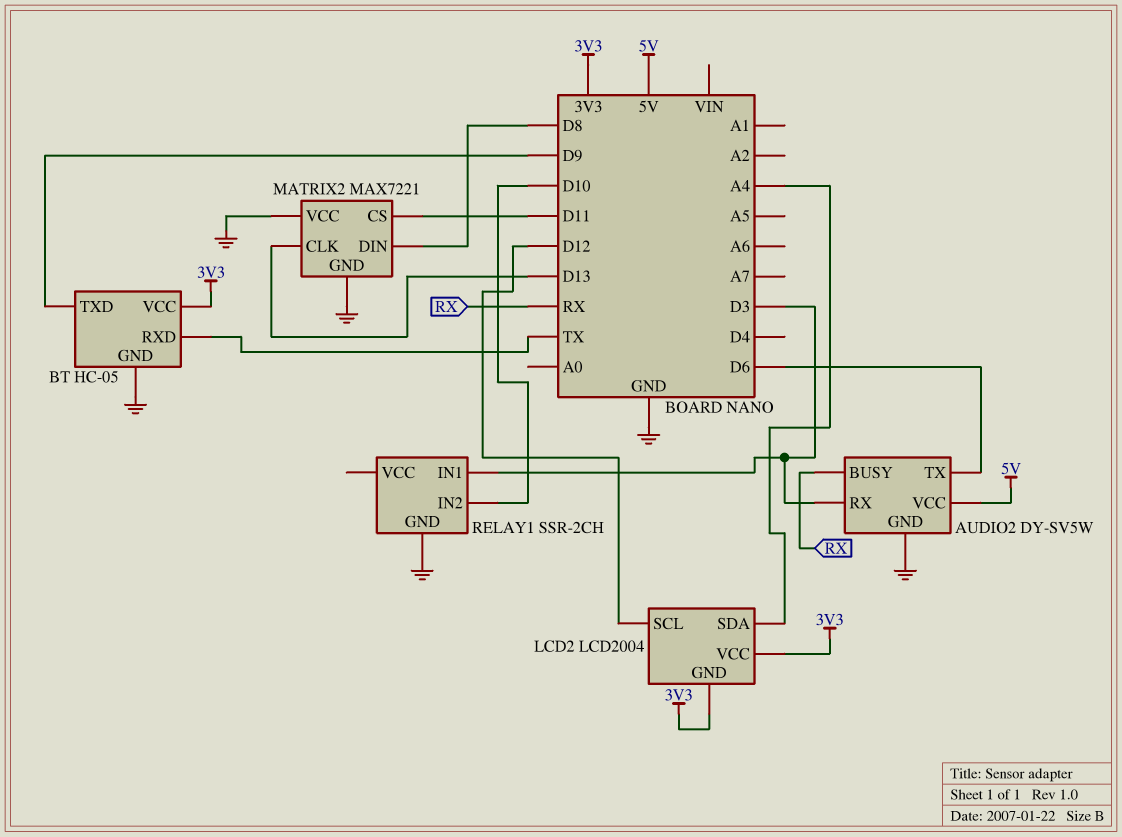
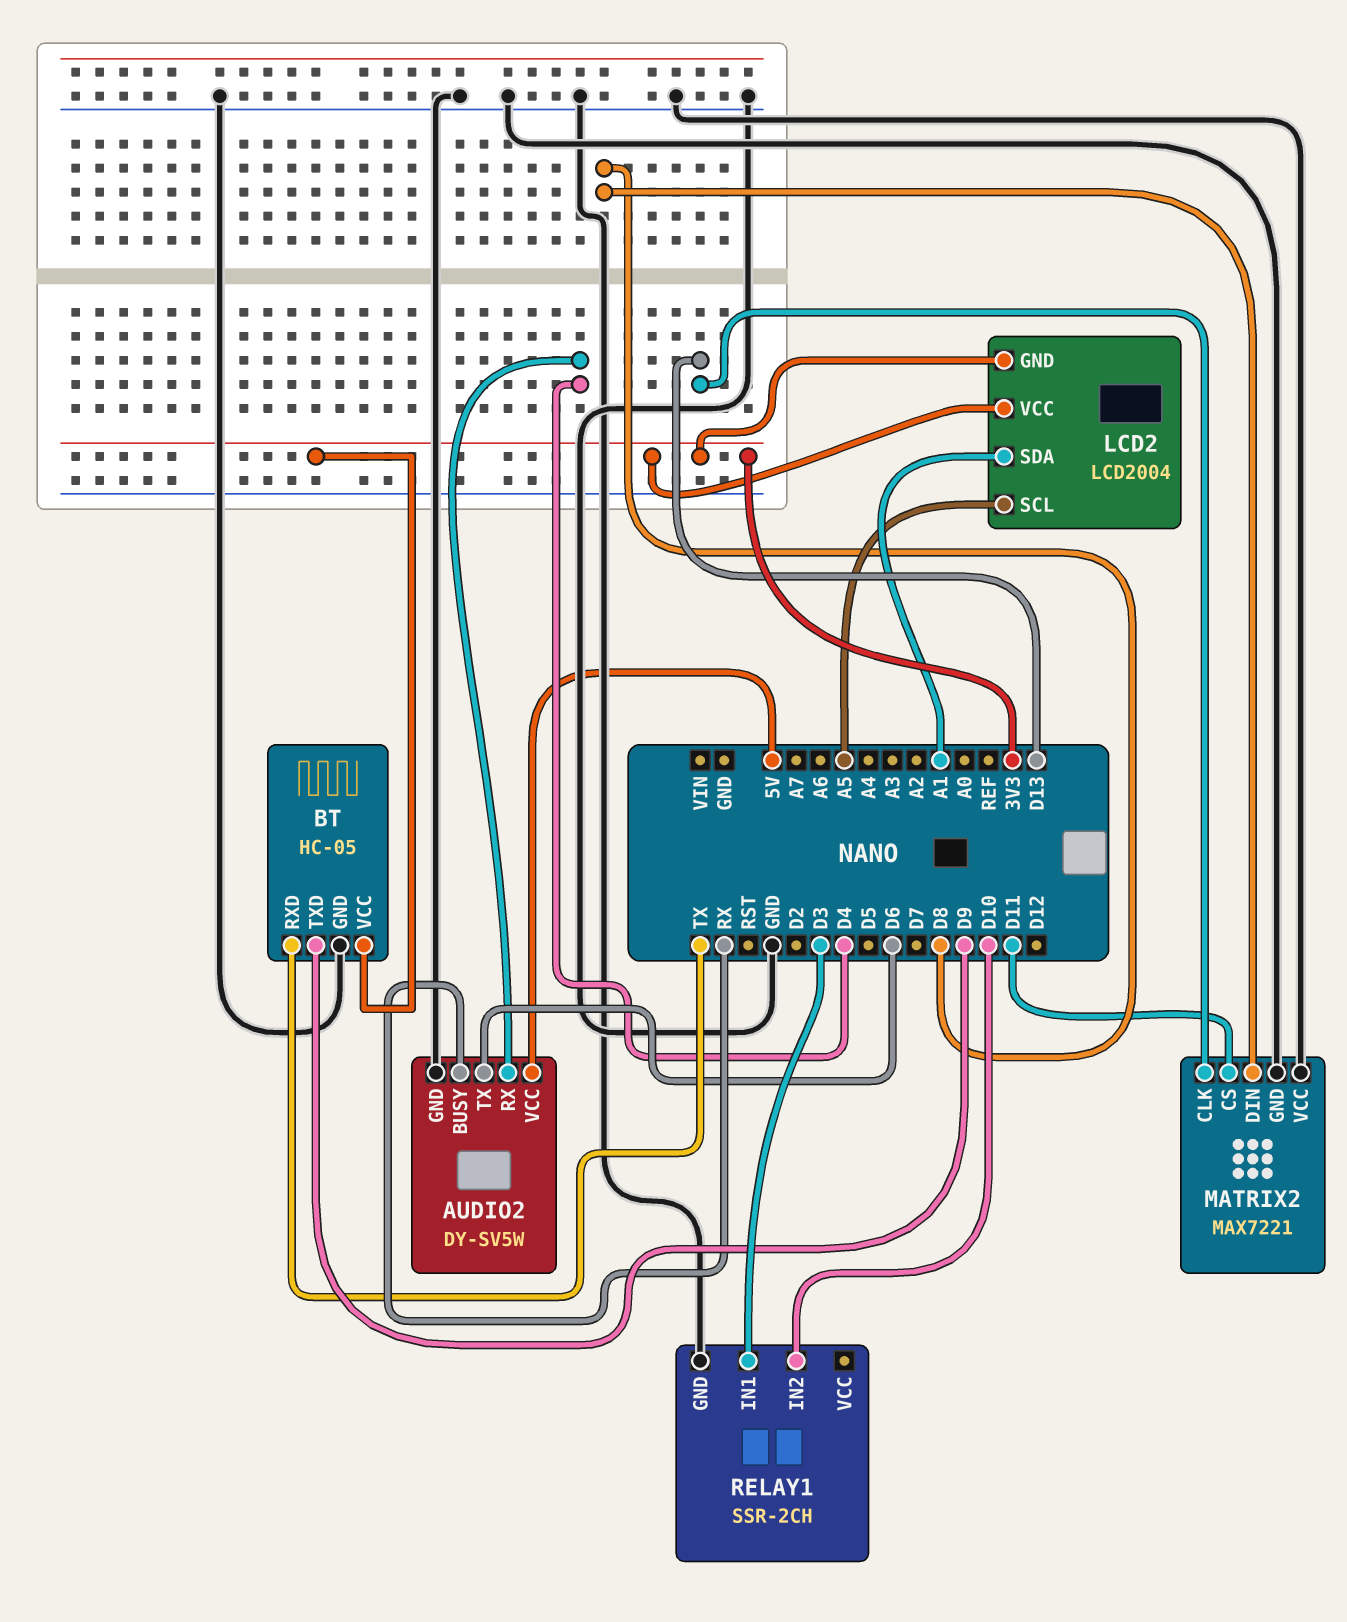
AUDIO2 pin RX: D3 -> D4
LCD2 pin SCL: D12 -> A5
LCD2 pin SDA: A4 -> A1

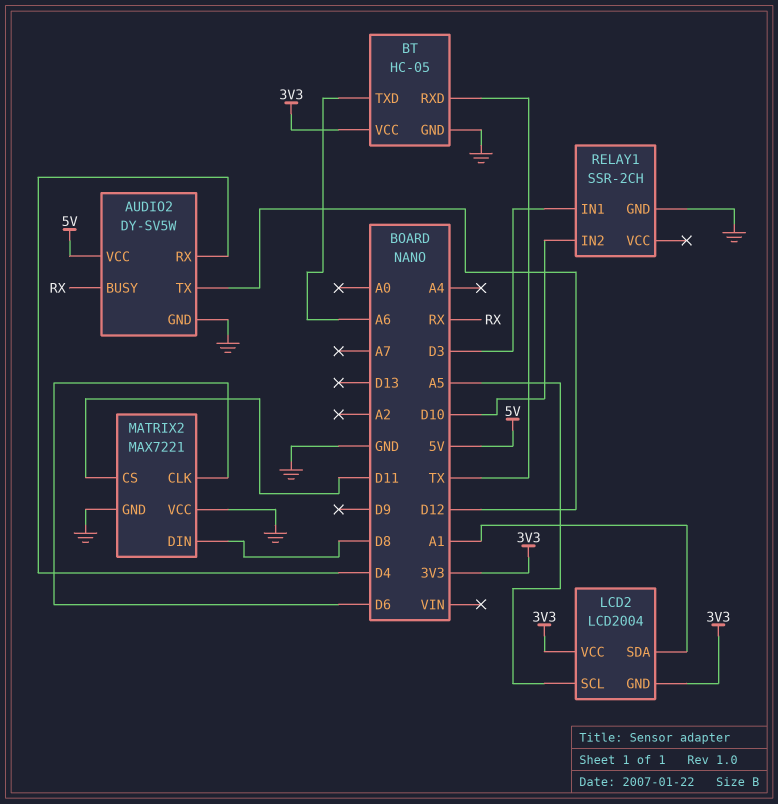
AUDIO2 pin TX: D6 -> D12
BT pin TXD: D9 -> A6
MATRIX2 pin CLK: D13 -> D6

